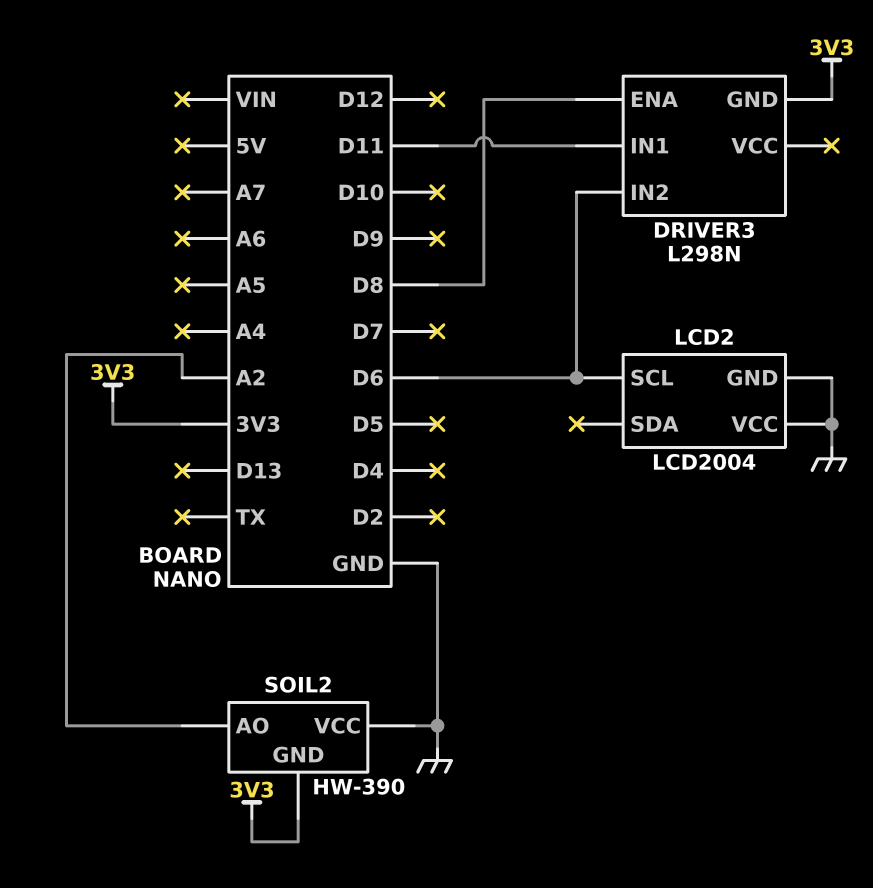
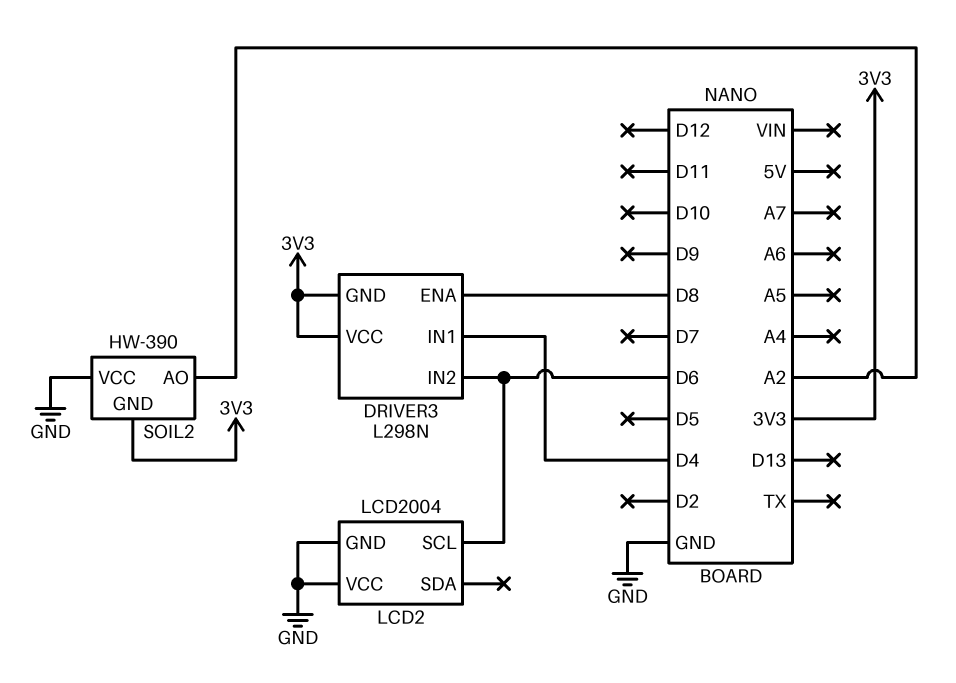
DRIVER3 pin IN1: D11 -> D4
DRIVER3 pin VCC: none -> 3V3

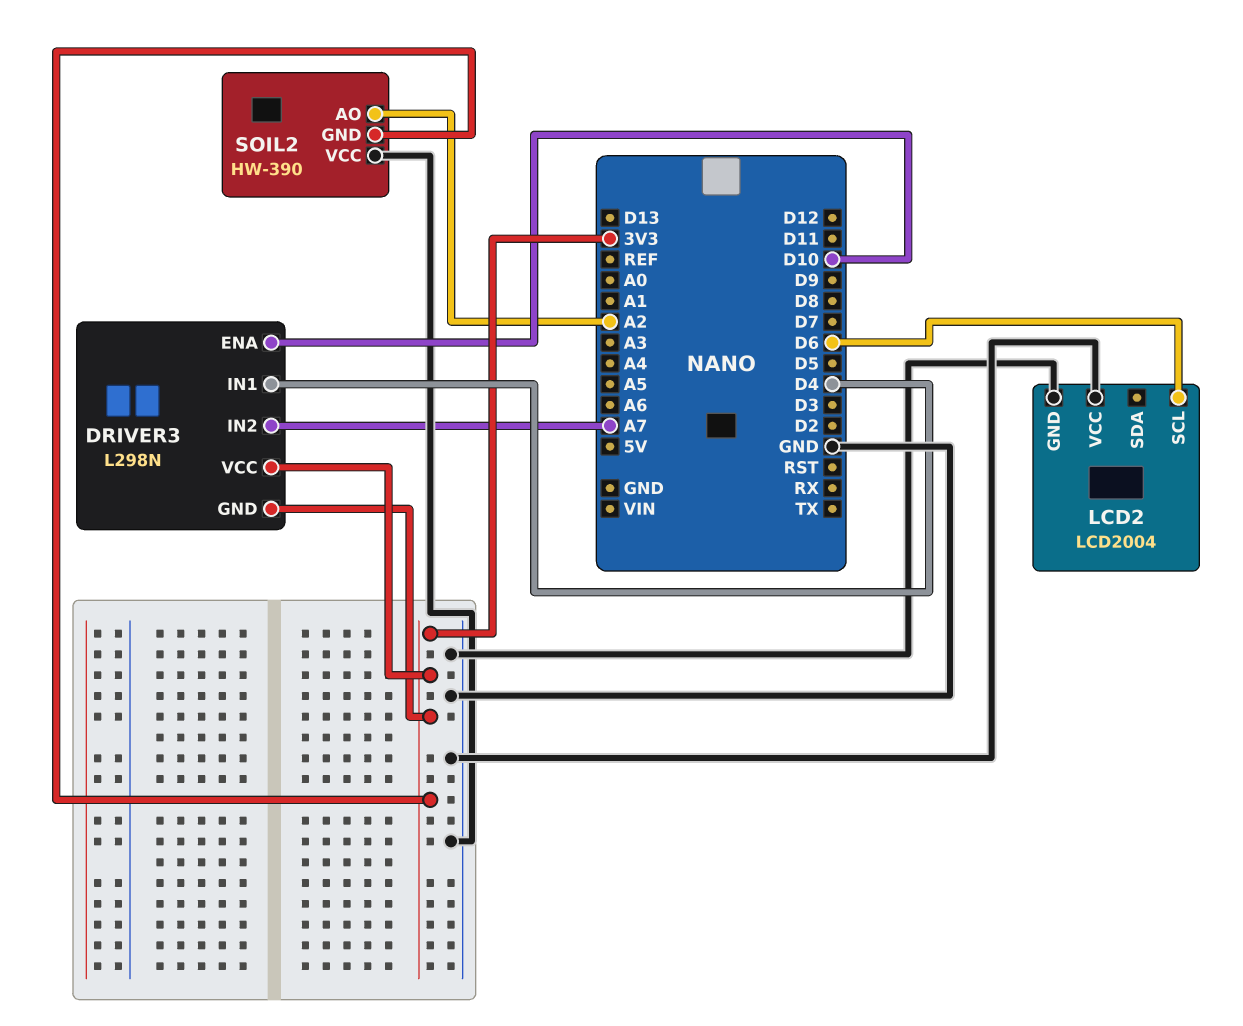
DRIVER3 pin ENA: D8 -> D10
DRIVER3 pin IN2: D6 -> A7

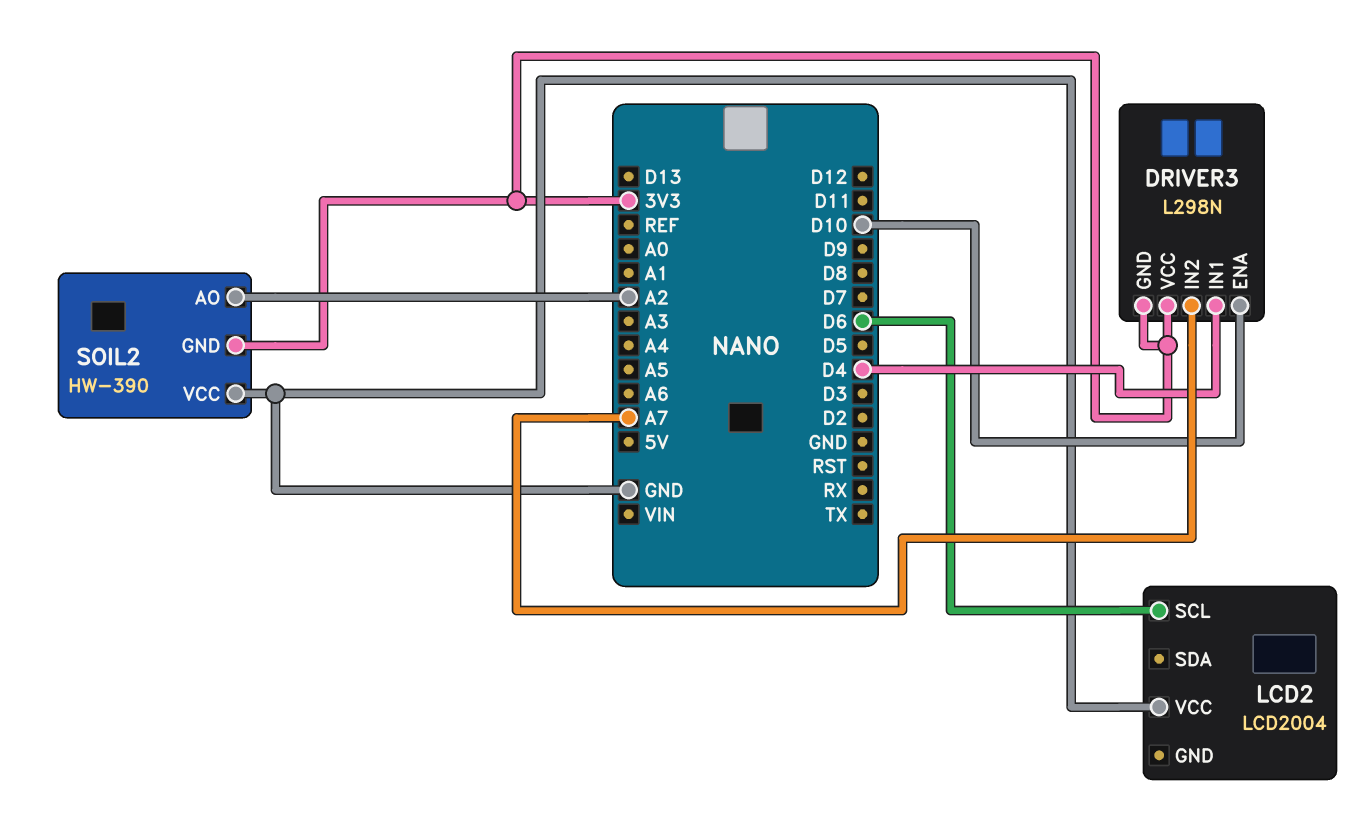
LCD2 pin GND: GND -> none

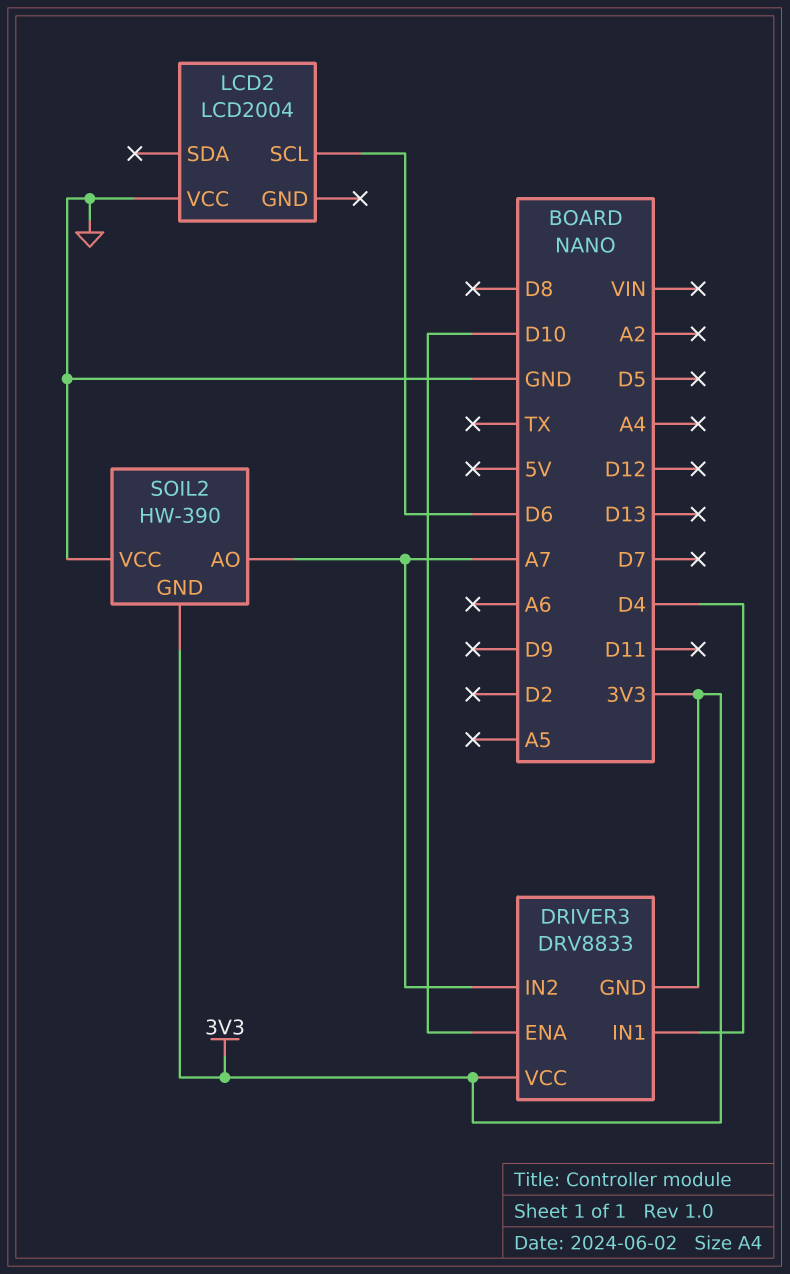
DRIVER3: L298N -> DRV8833
SOIL2 pin AO: A2 -> A7

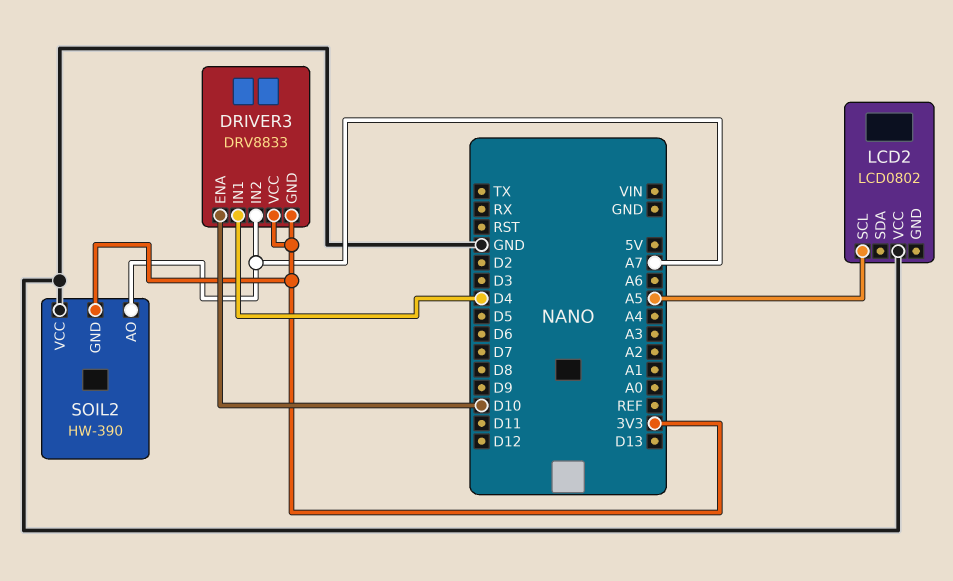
LCD2: LCD2004 -> LCD0802
LCD2 pin SCL: D6 -> A5

